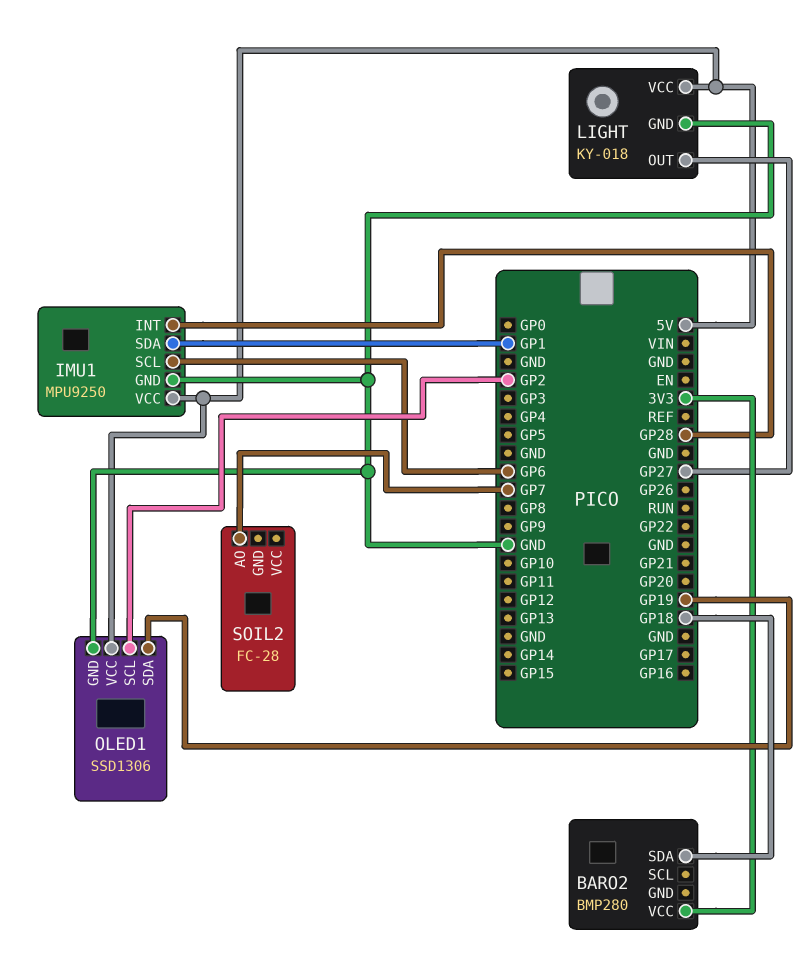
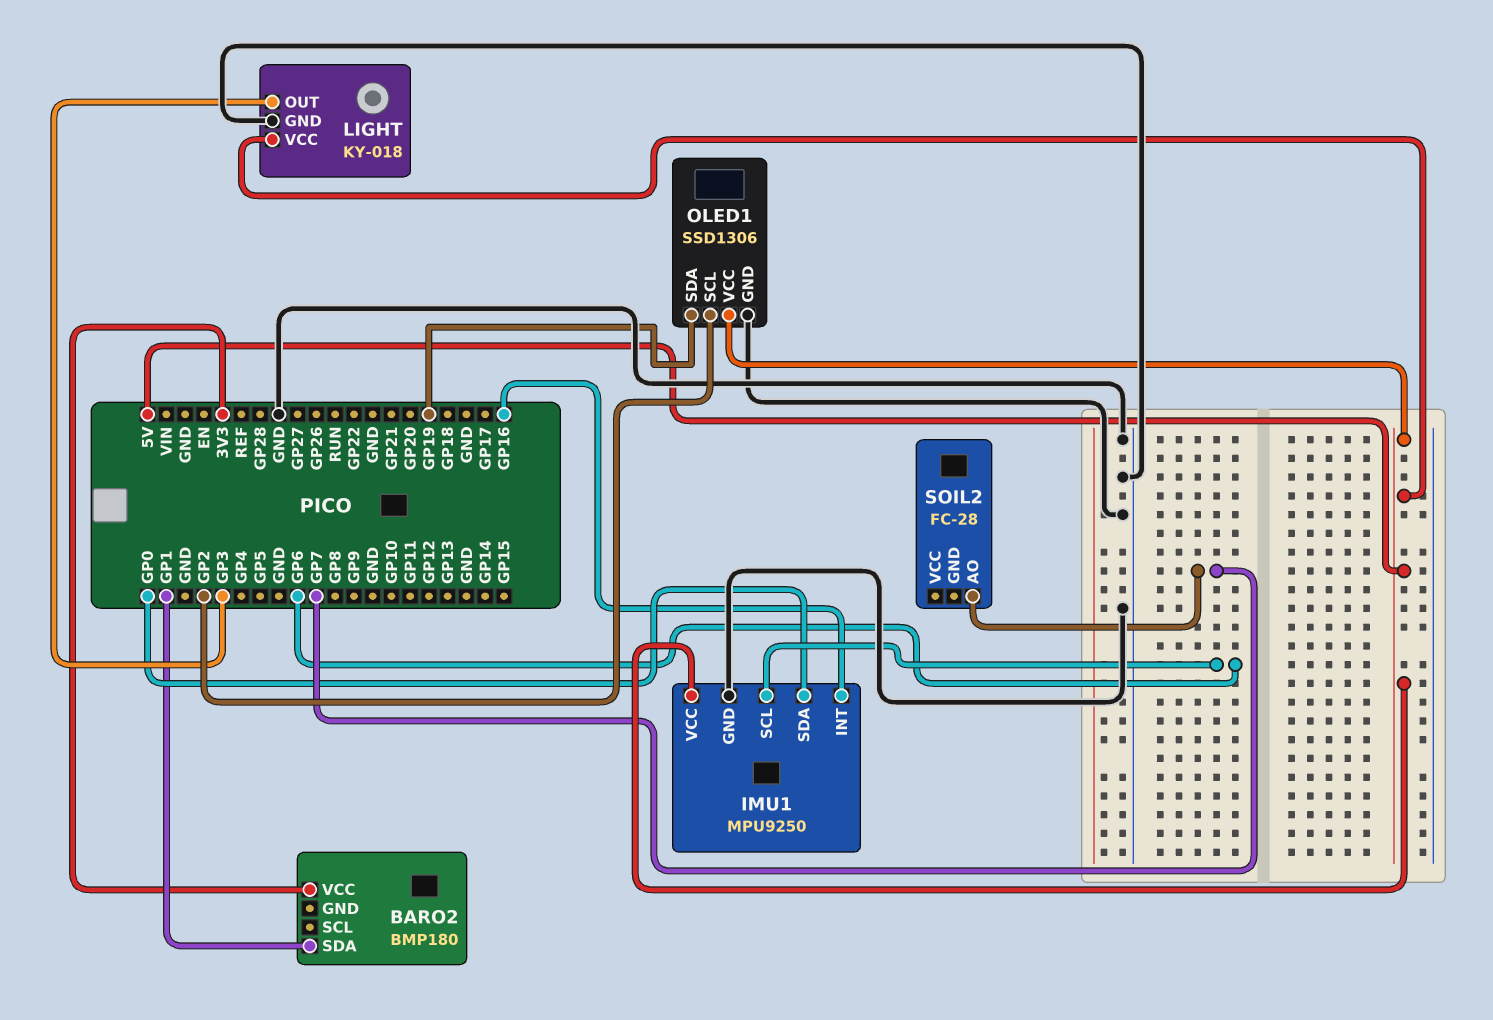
BARO2: BMP280 -> BMP180
BARO2 pin SDA: GP18 -> GP1
IMU1 pin INT: GP28 -> GP16
IMU1 pin SDA: GP1 -> GP0
LIGHT pin OUT: GP27 -> GP3

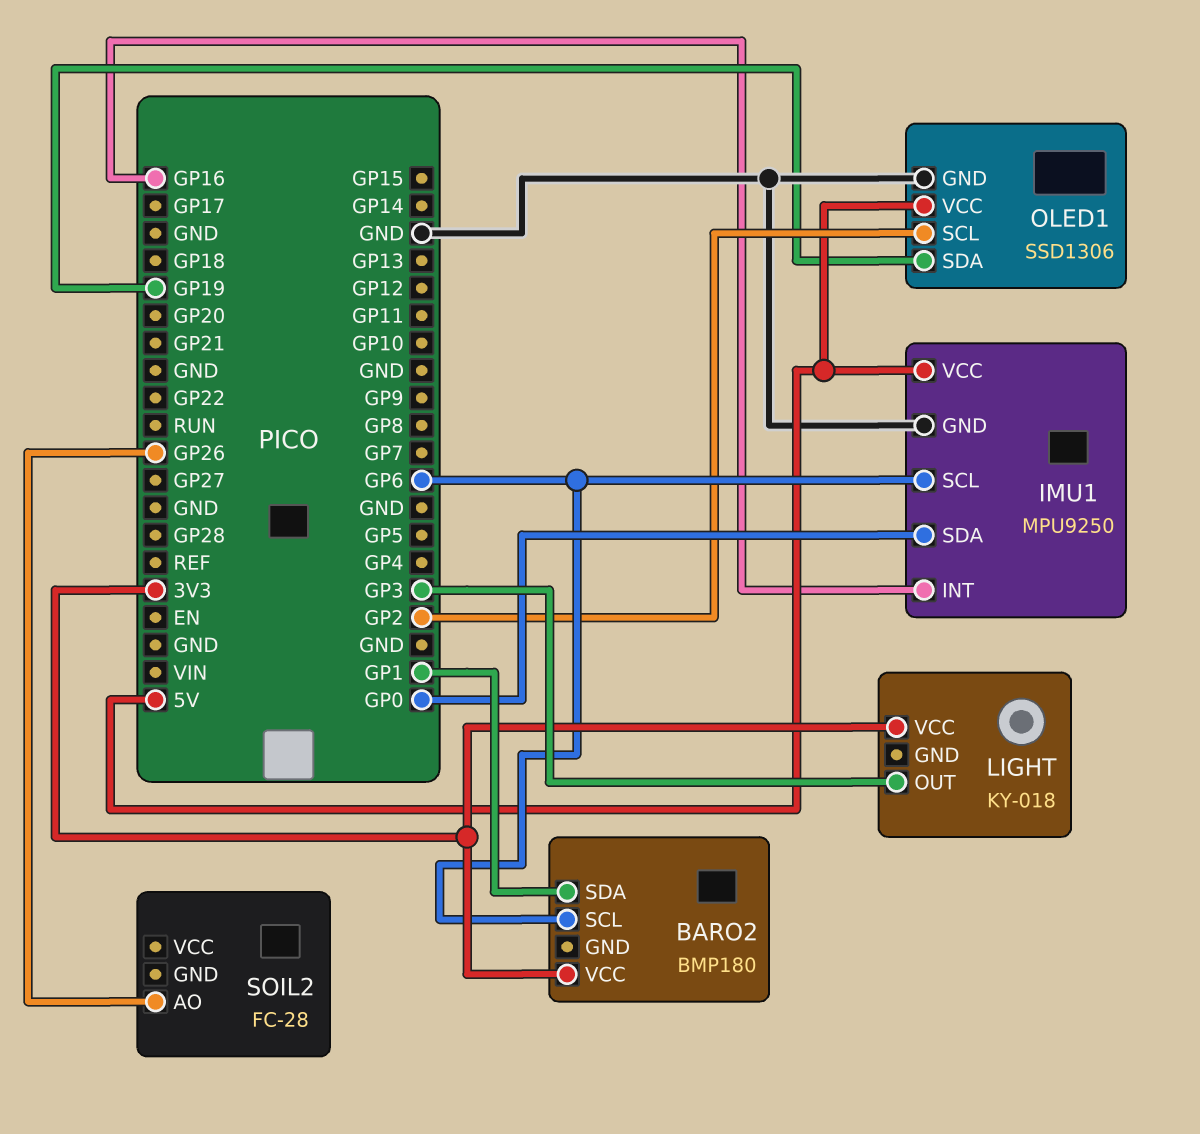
BARO2 pin SCL: none -> GP6
LIGHT pin GND: GND -> none
LIGHT pin VCC: 5V -> 3V3
SOIL2 pin AO: GP7 -> GP26

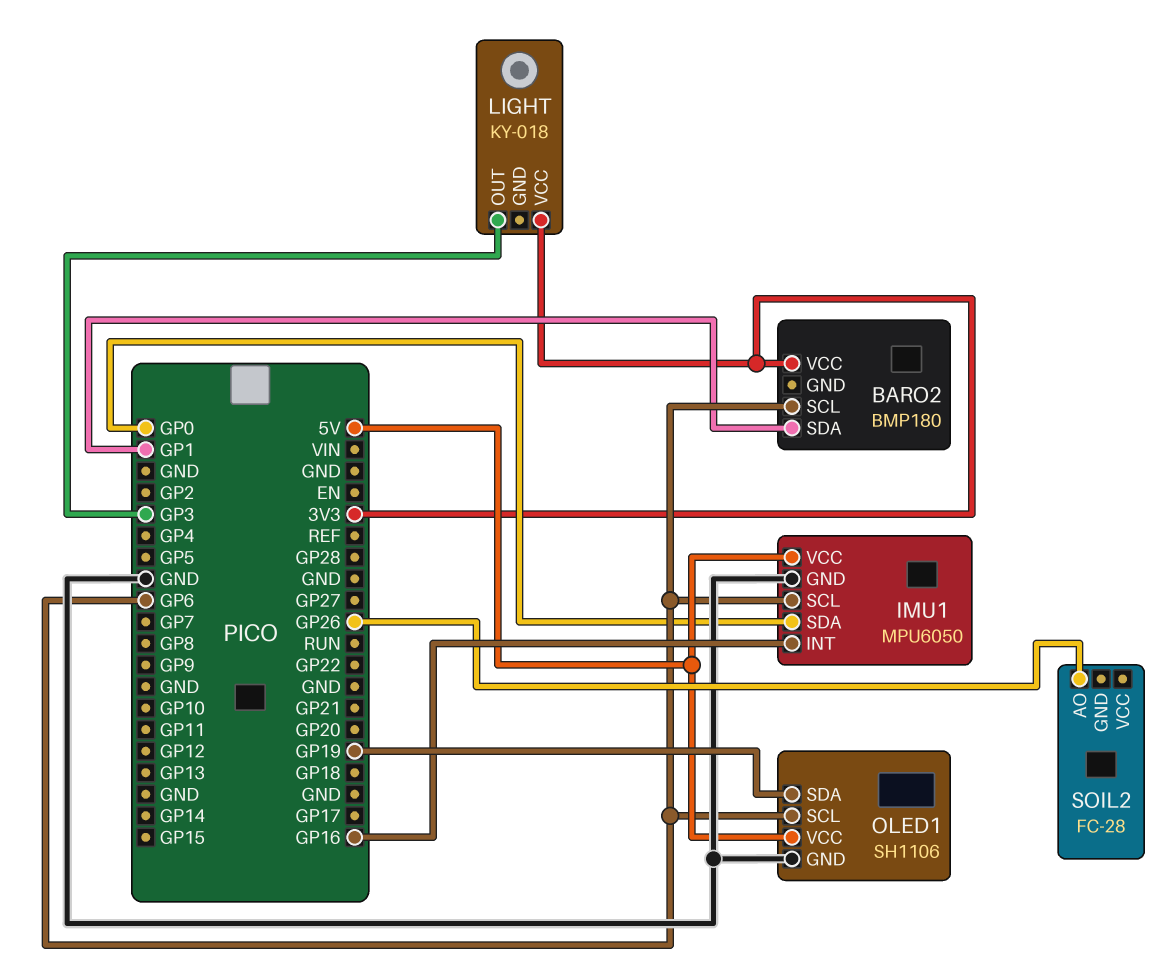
IMU1: MPU9250 -> MPU6050
OLED1: SSD1306 -> SH1106
OLED1 pin SCL: GP2 -> GP6

